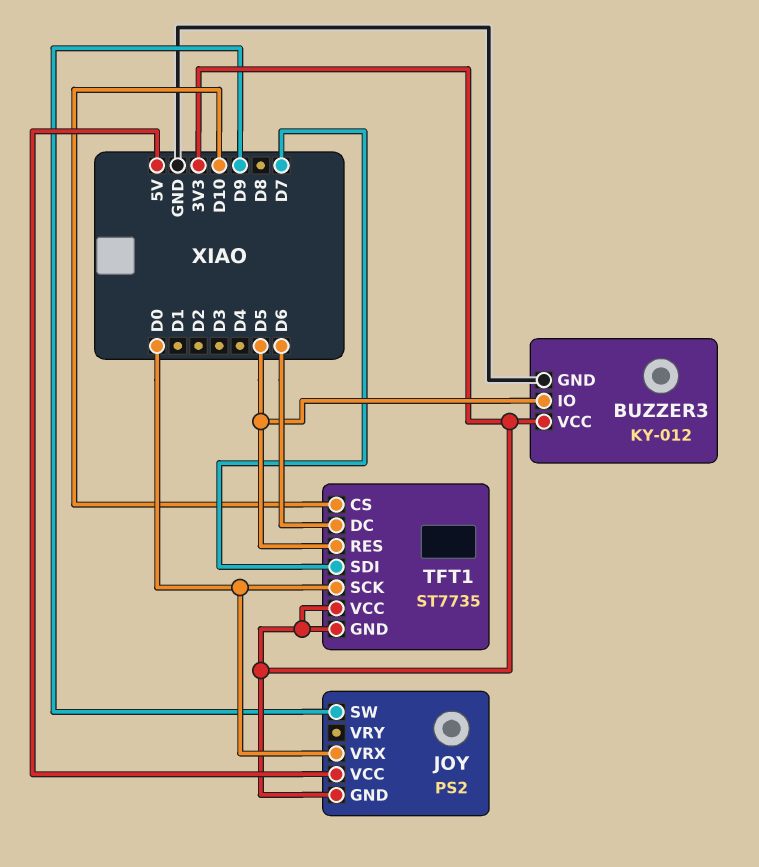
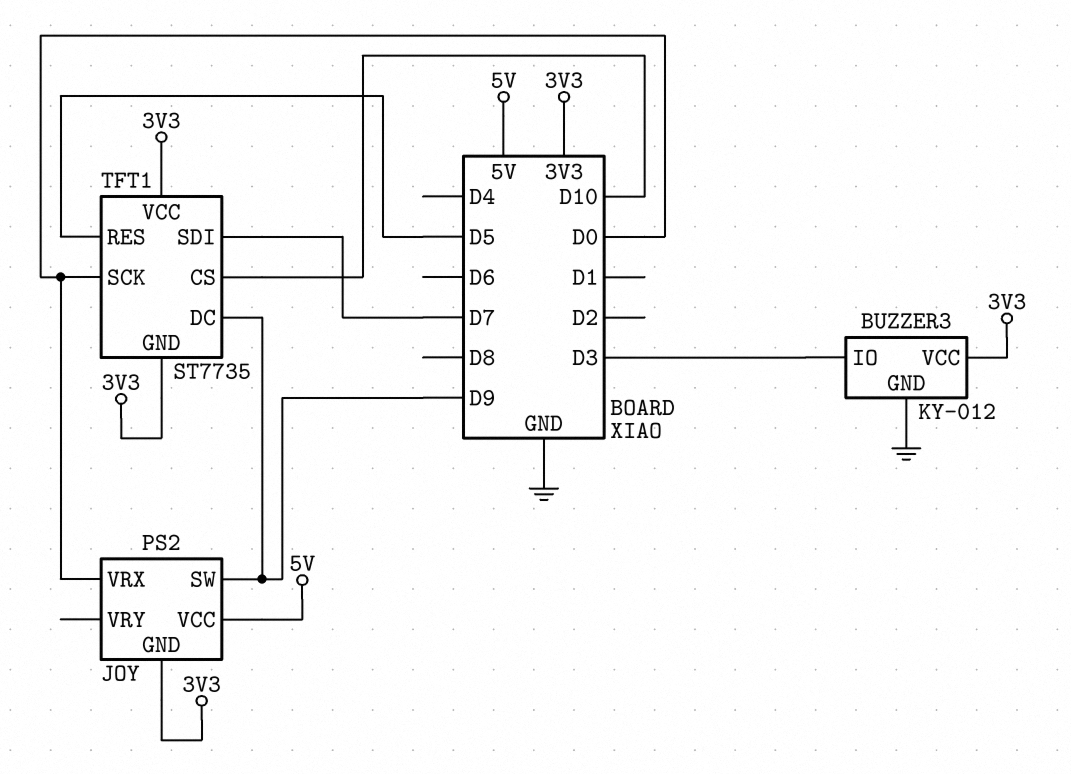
BUZZER3 pin IO: D5 -> D3
TFT1 pin DC: D6 -> D9

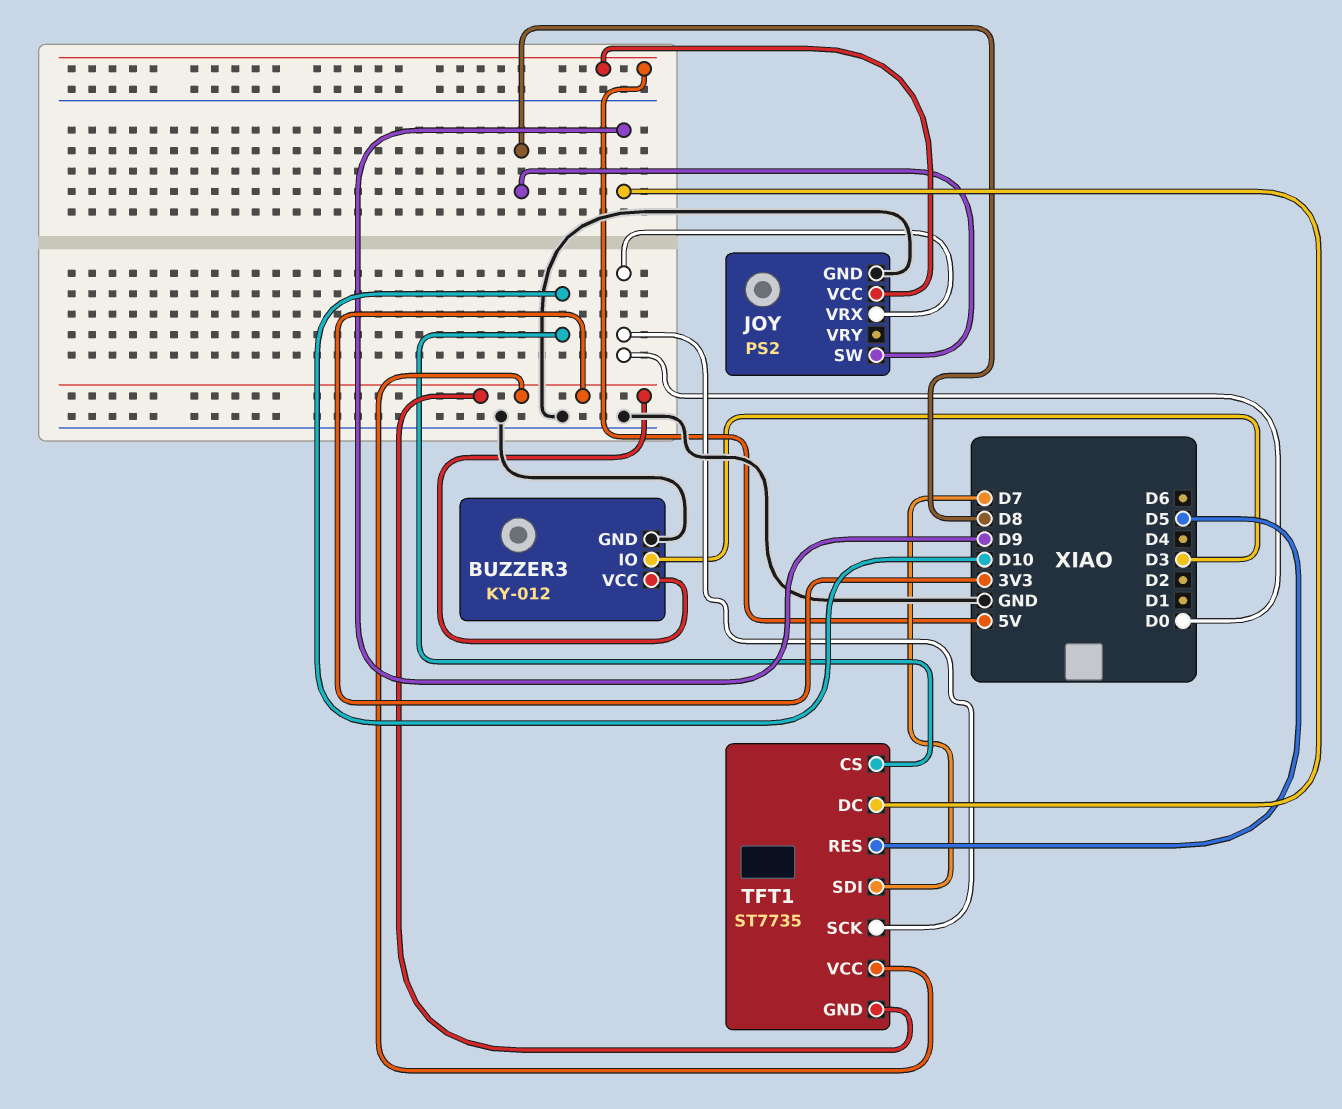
JOY pin GND: 3V3 -> GND
JOY pin SW: D9 -> D8

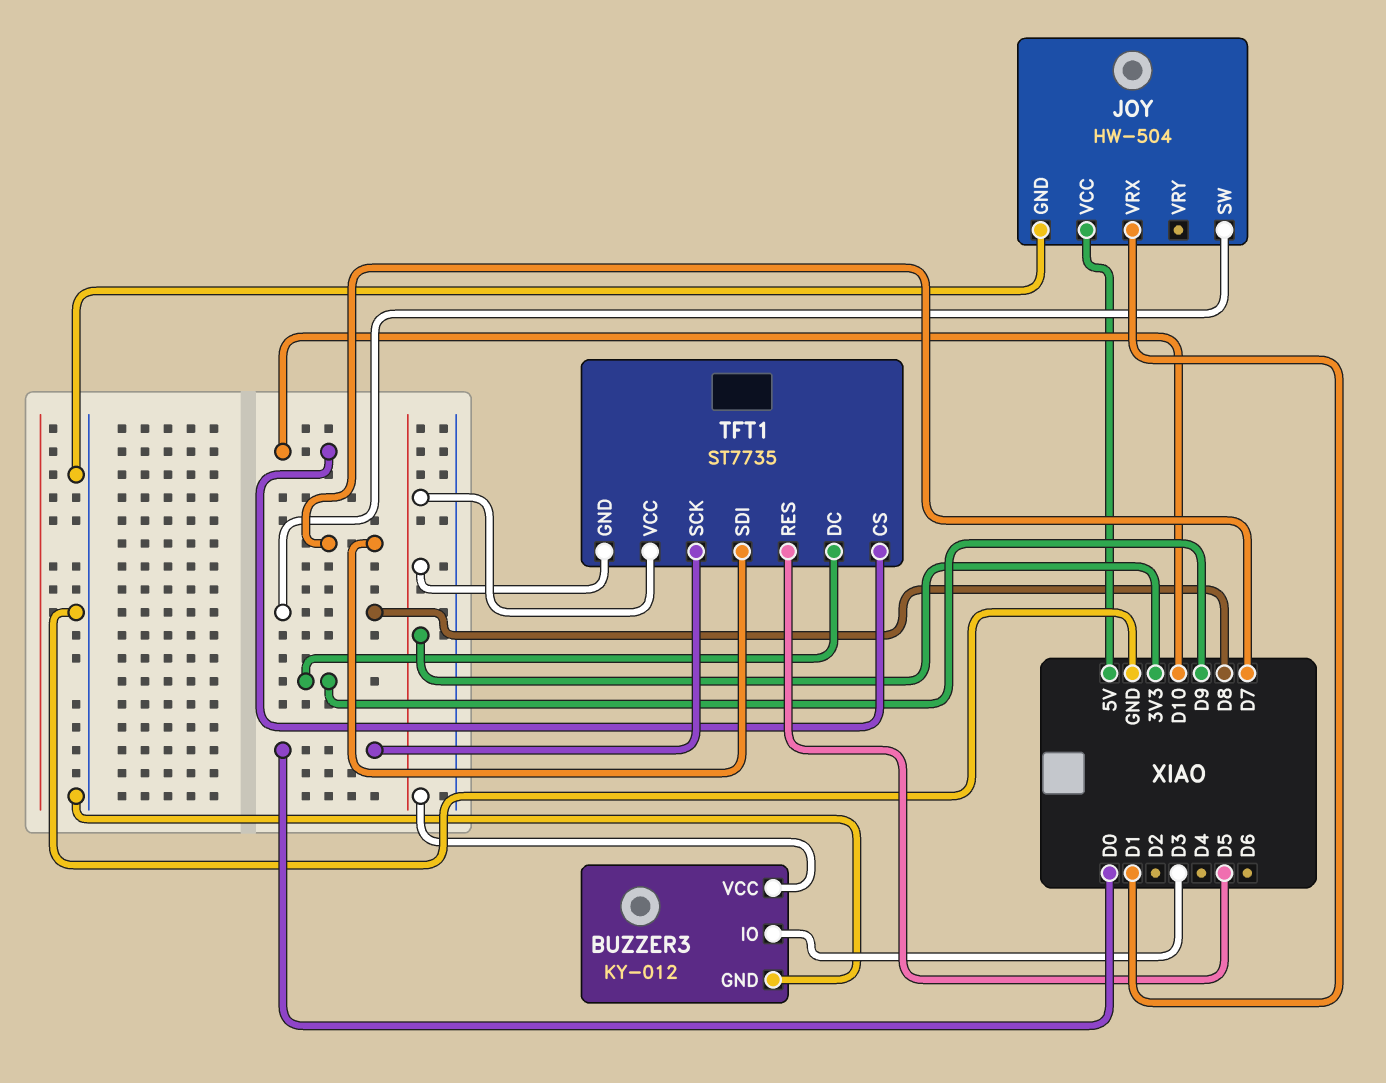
JOY: PS2 -> HW-504
JOY pin VRX: D0 -> D1

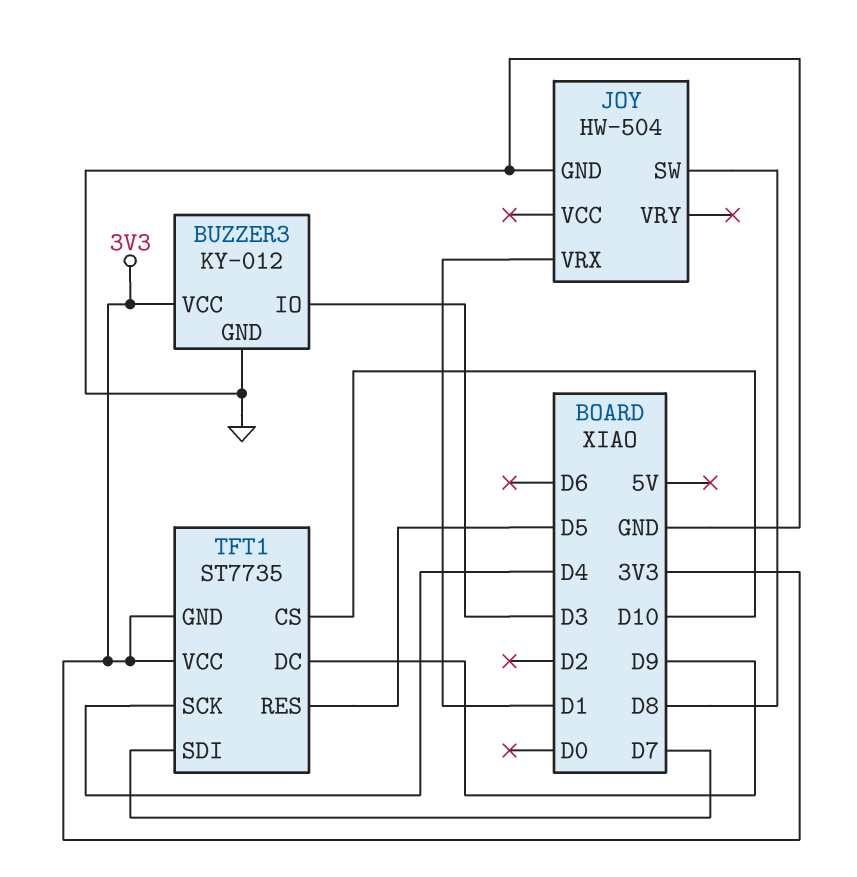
JOY pin VCC: 5V -> none
TFT1 pin SCK: D0 -> D4

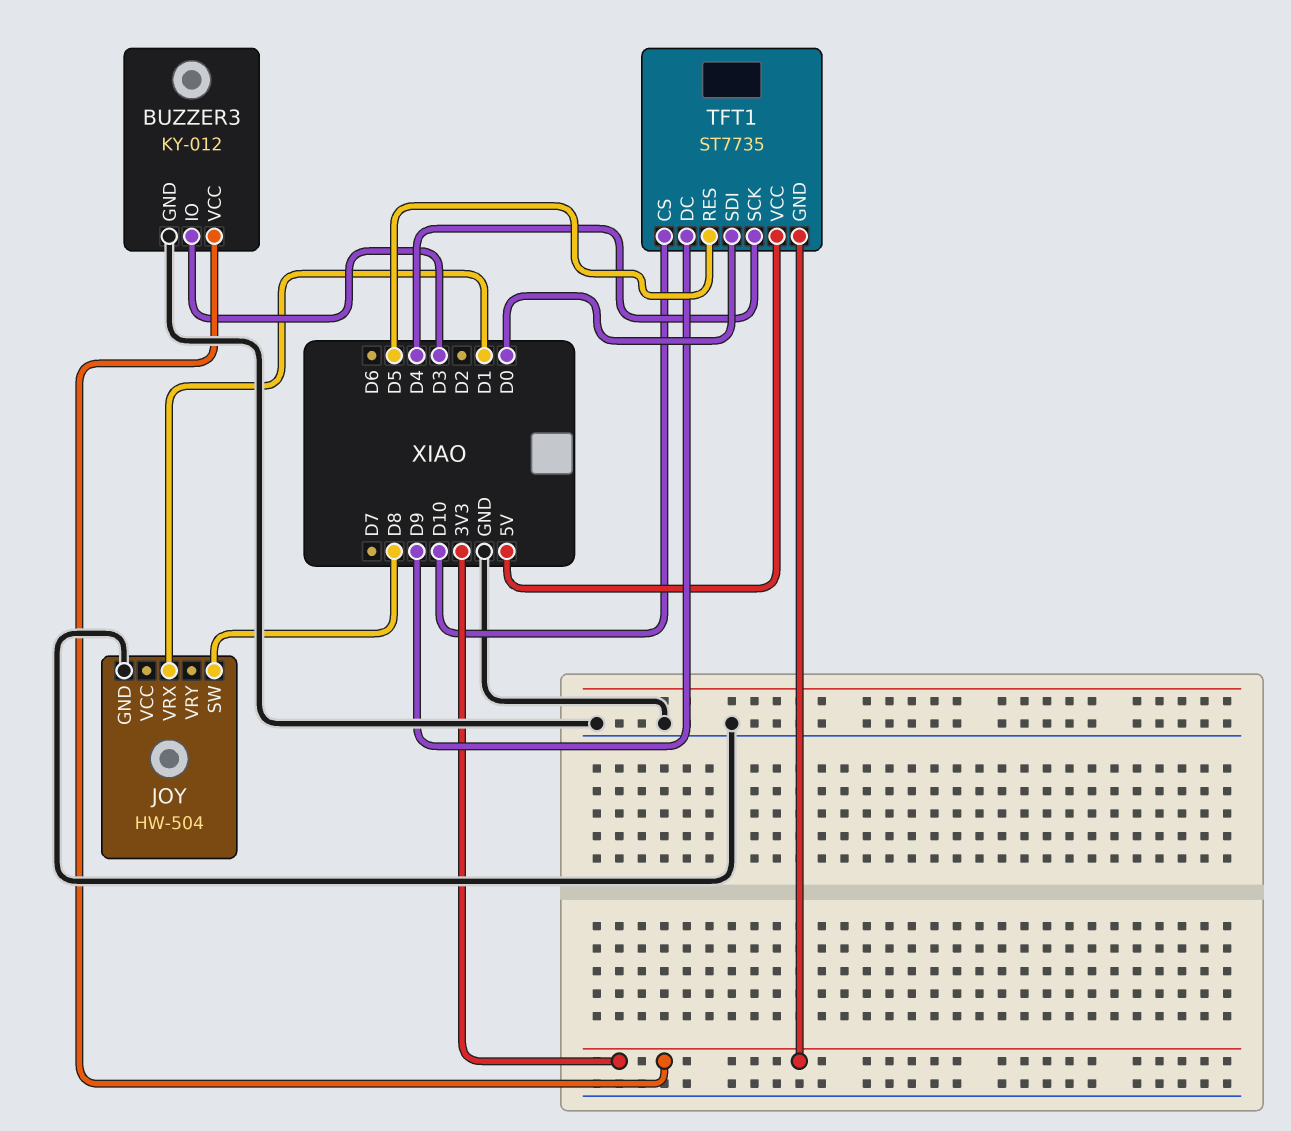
TFT1 pin SDI: D7 -> D0
TFT1 pin VCC: 3V3 -> 5V

